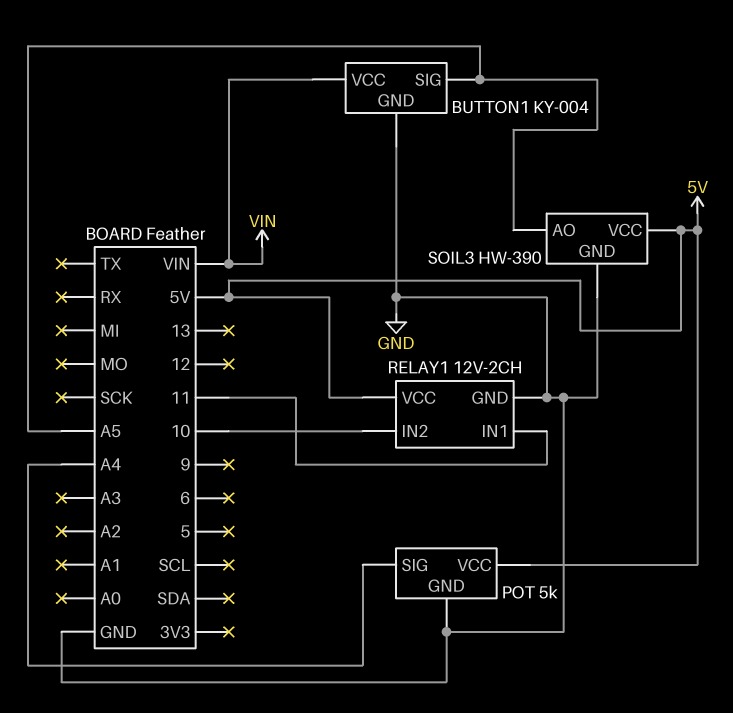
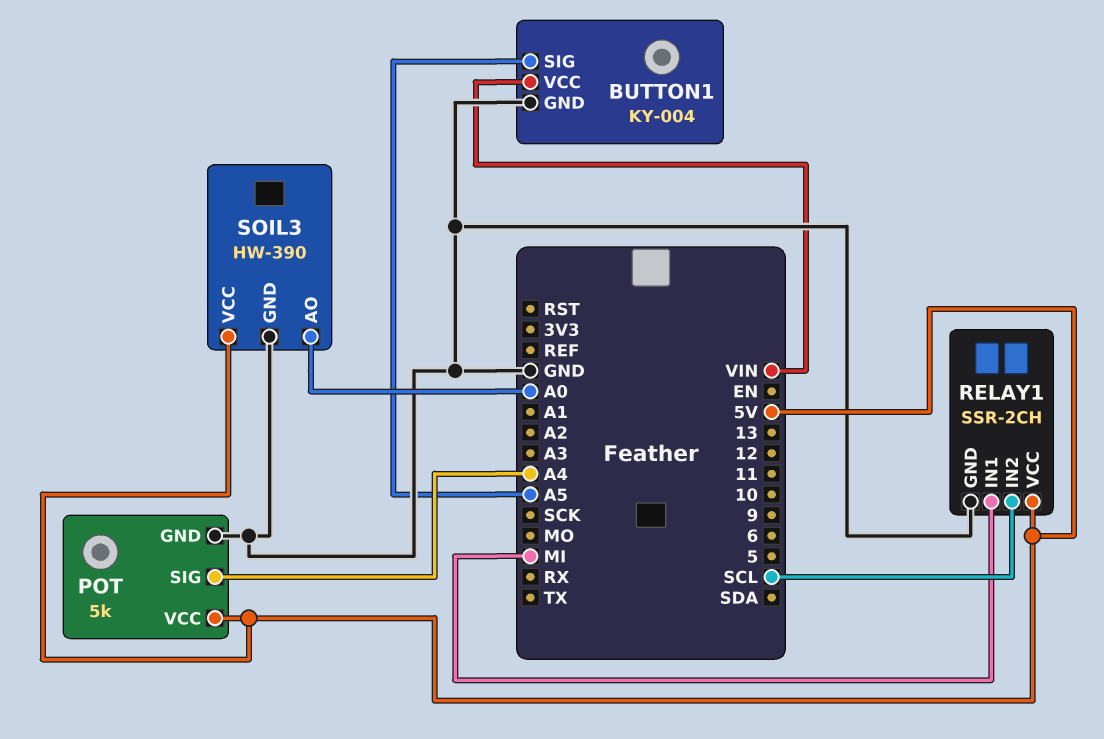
RELAY1: 12V-2CH -> SSR-2CH
RELAY1 pin IN1: 11 -> MI
RELAY1 pin IN2: 10 -> SCL
SOIL3 pin AO: A5 -> A0

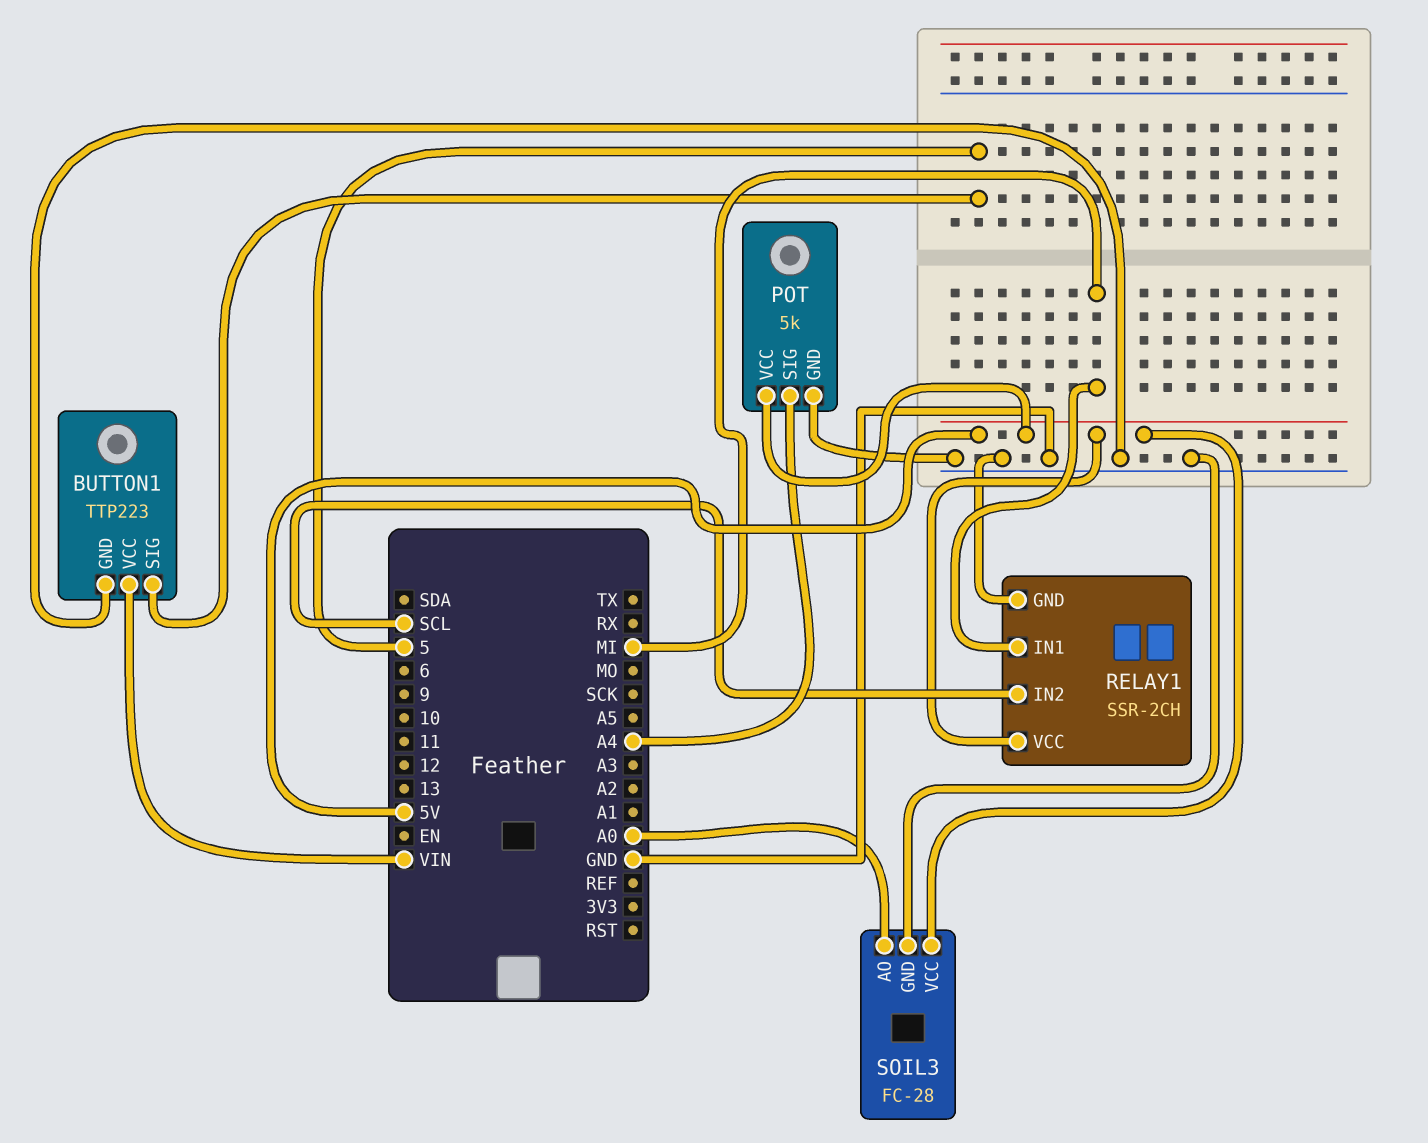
BUTTON1: KY-004 -> TTP223
BUTTON1 pin SIG: A5 -> 5
SOIL3: HW-390 -> FC-28

